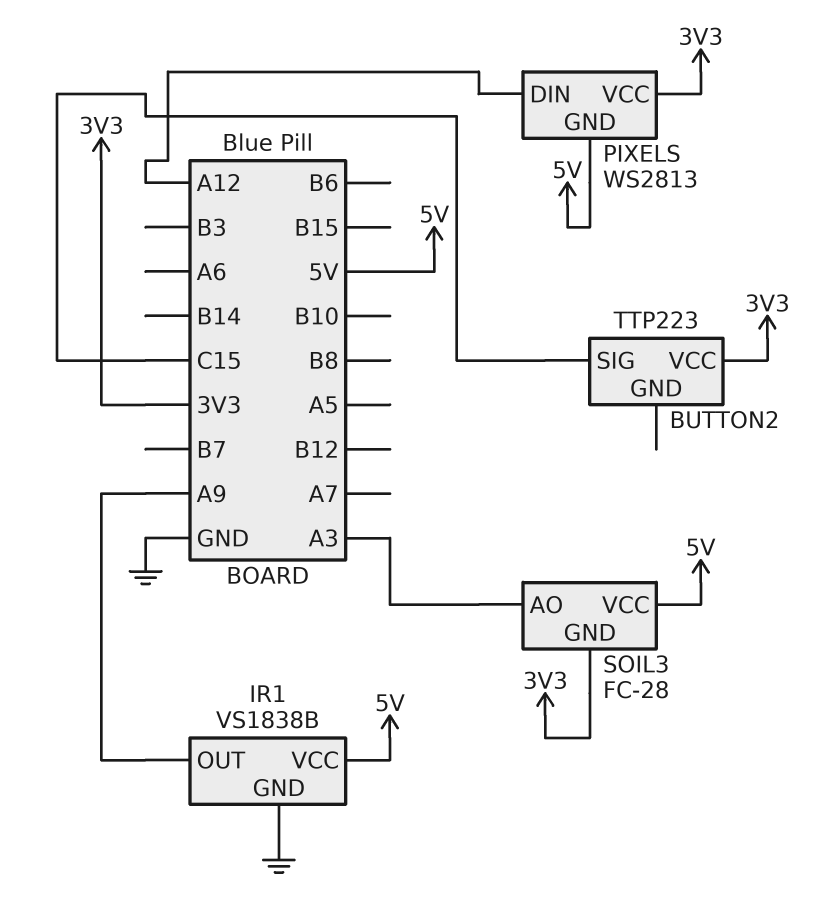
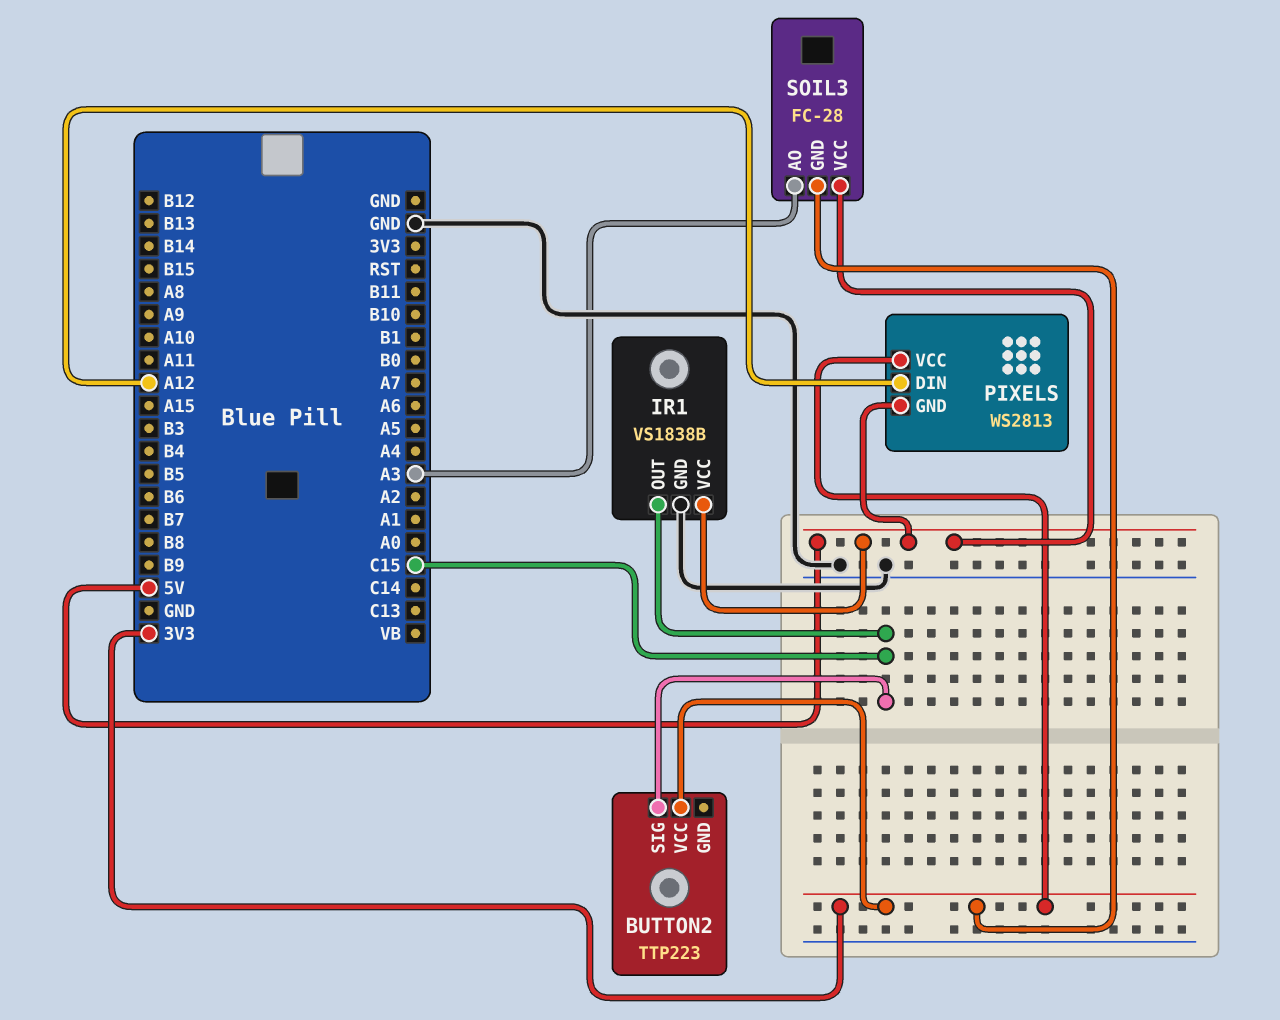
IR1 pin OUT: A9 -> C15

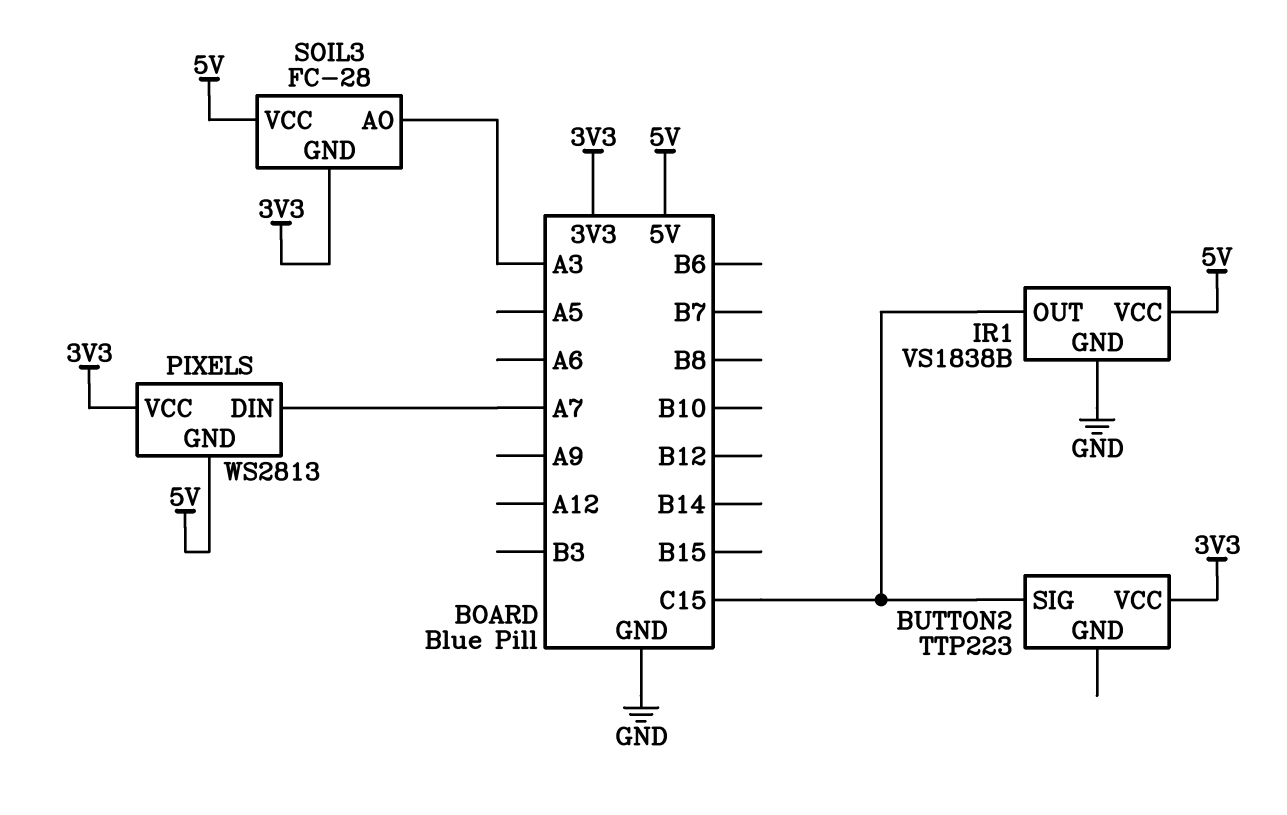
PIXELS pin DIN: A12 -> A7

